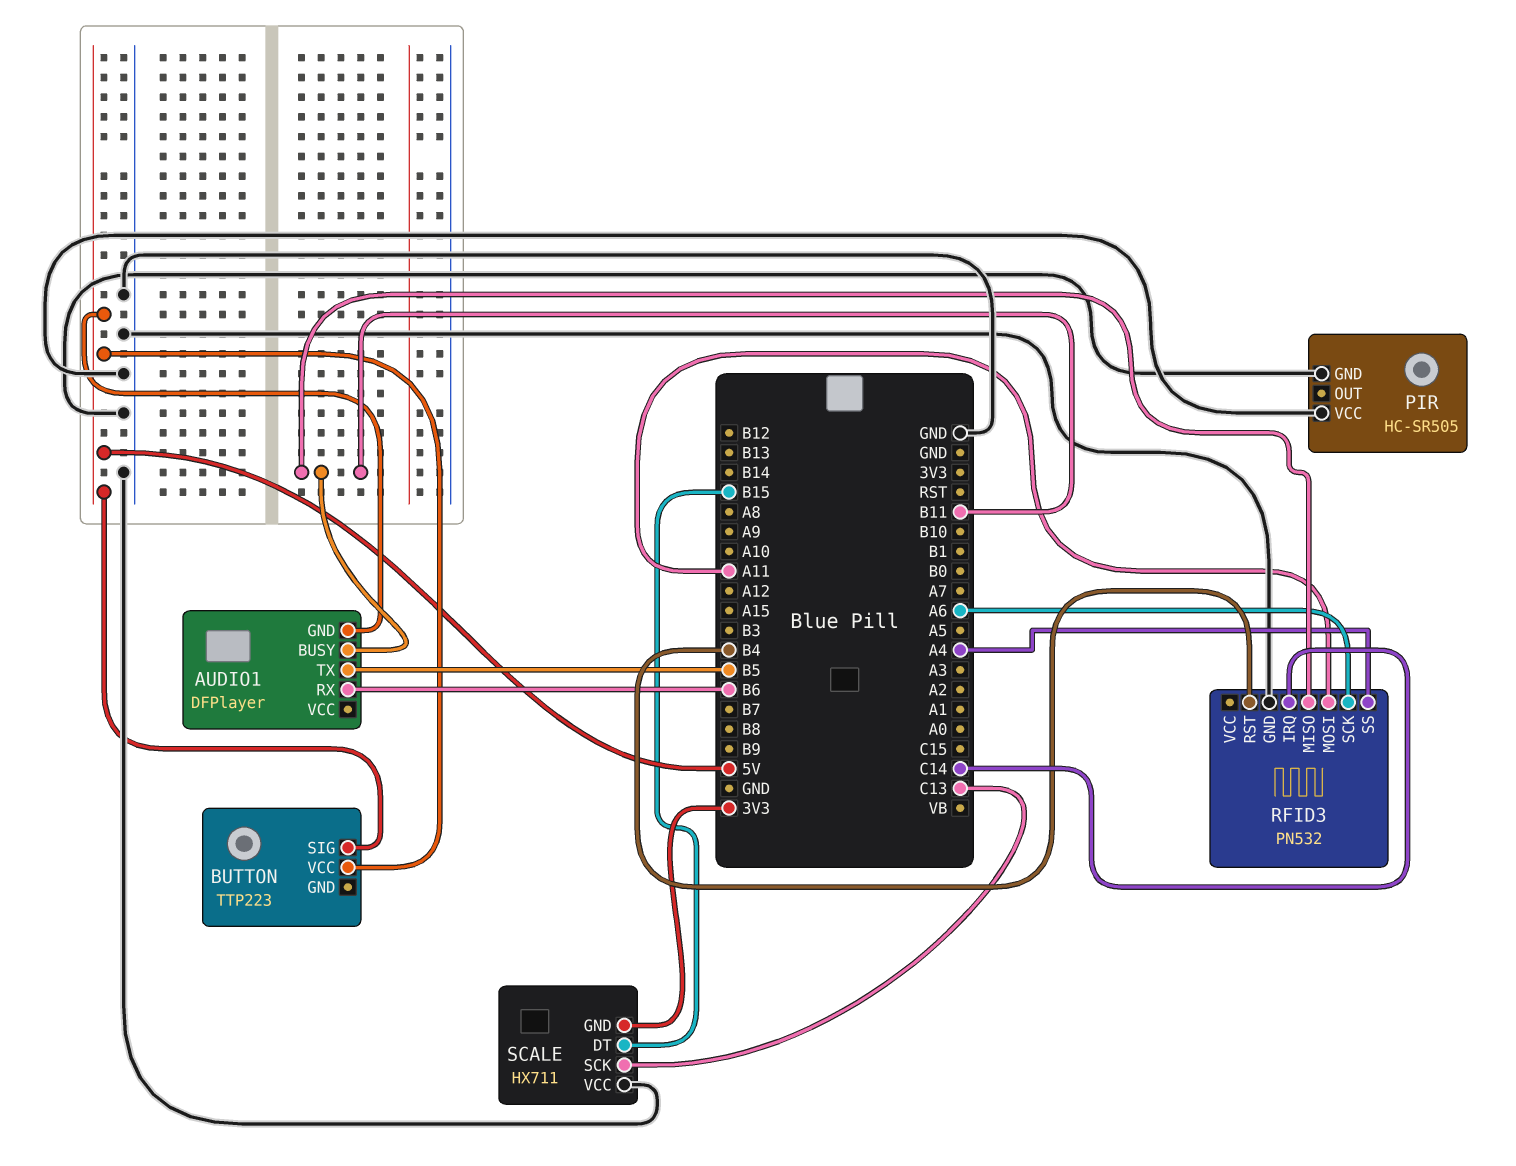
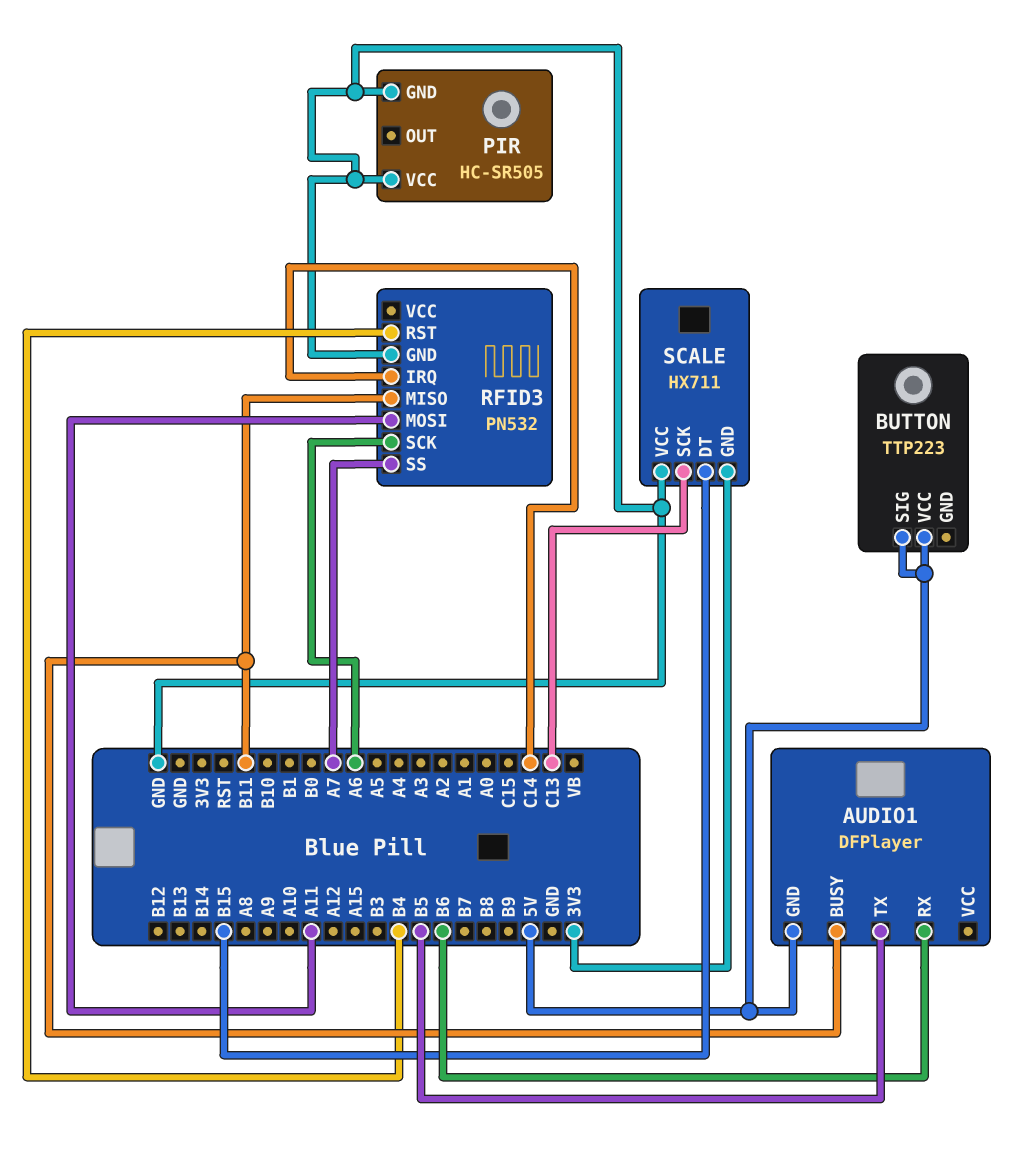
RFID3 pin SS: A4 -> A7

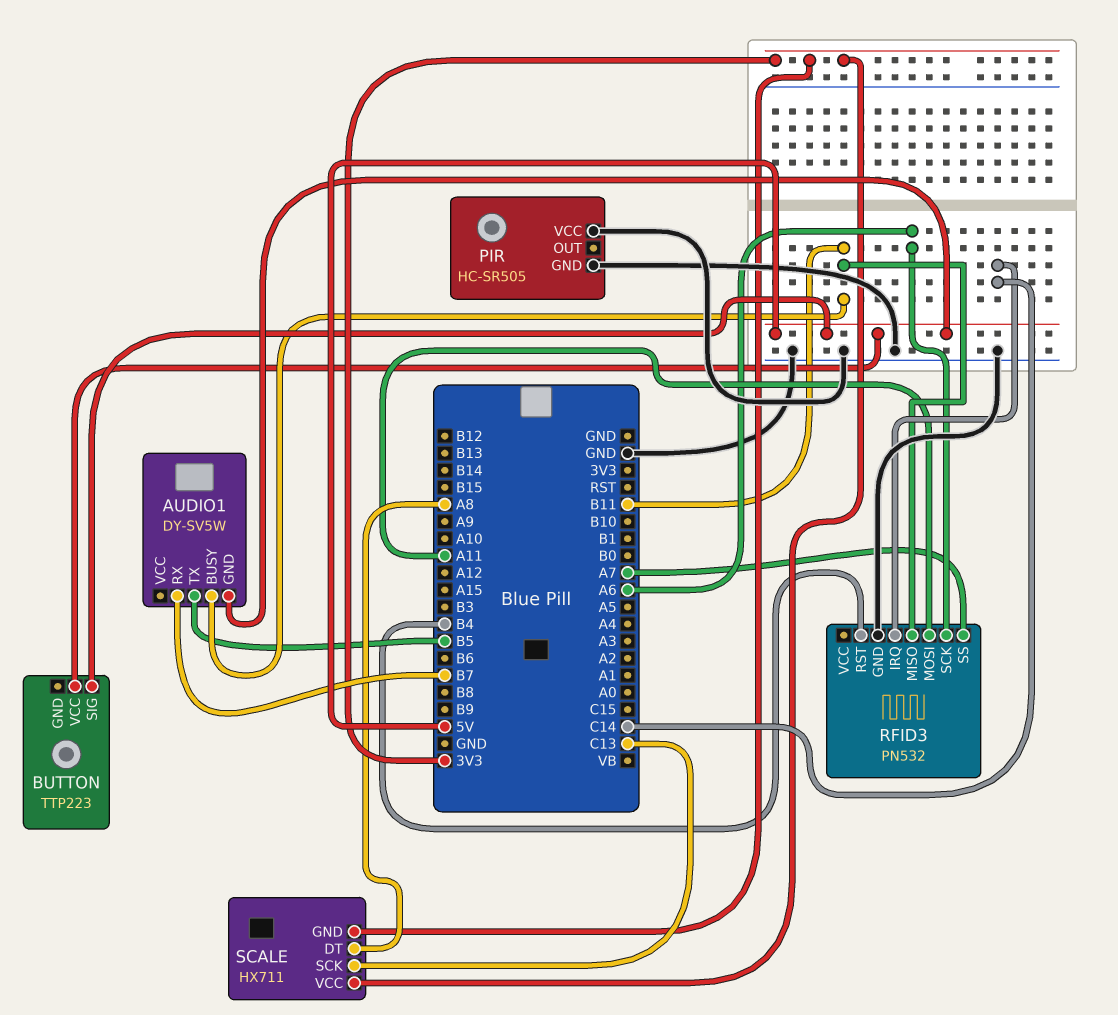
AUDIO1: DFPlayer -> DY-SV5W
AUDIO1 pin RX: B6 -> B7
SCALE pin DT: B15 -> A8
SCALE pin VCC: GND -> 3V3

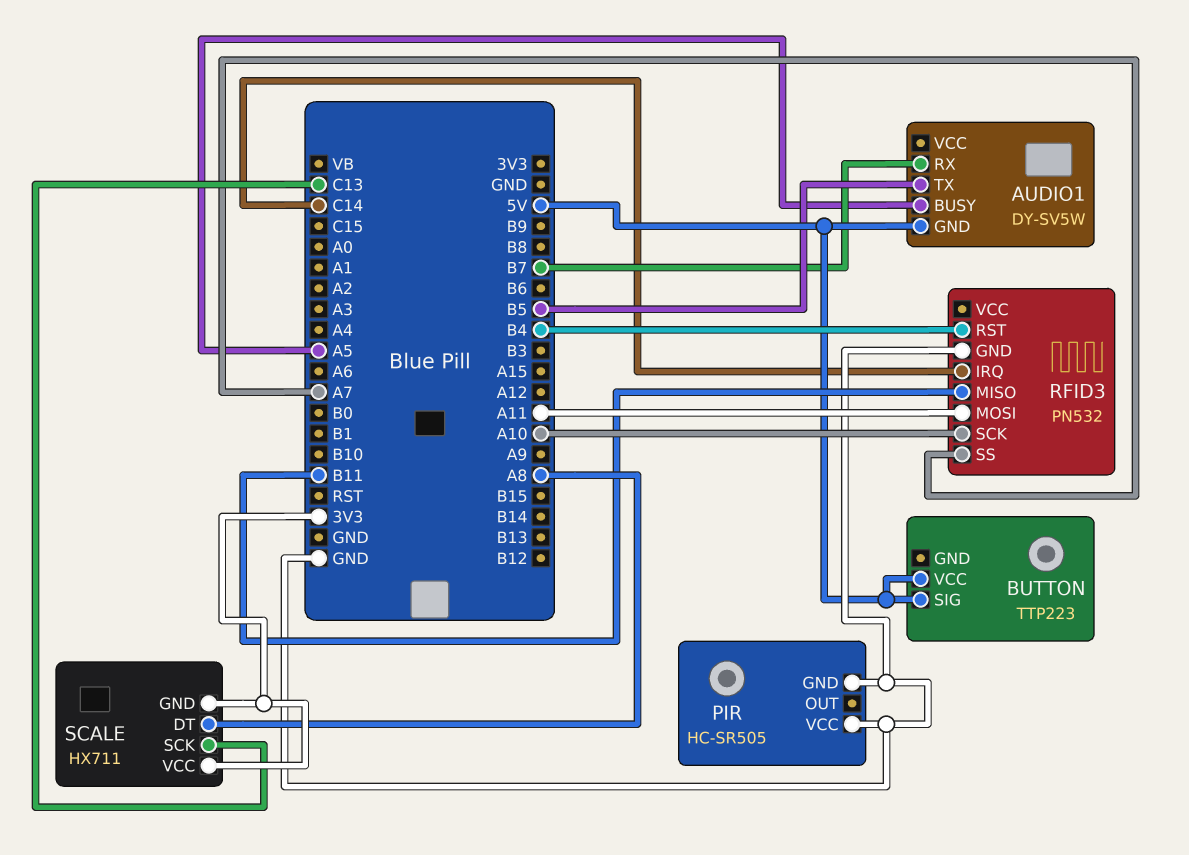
AUDIO1 pin BUSY: B11 -> A5
RFID3 pin SCK: A6 -> A10

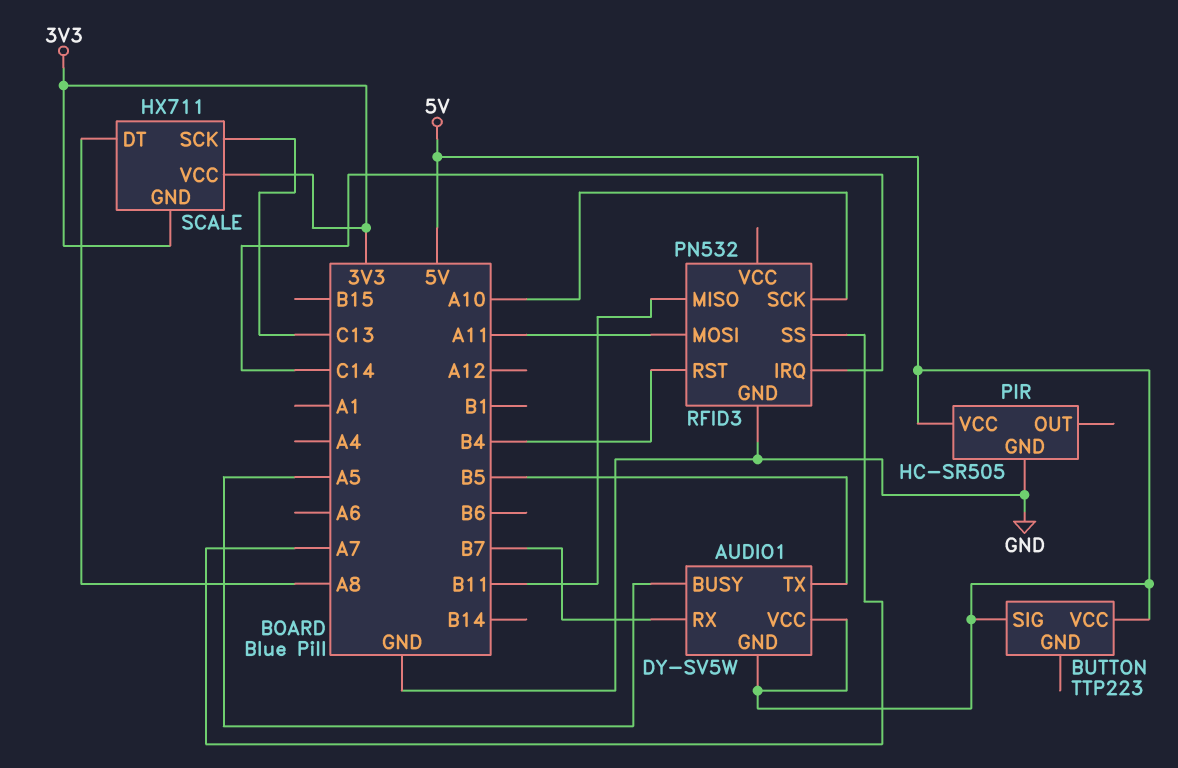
AUDIO1 pin VCC: none -> 5V
PIR pin VCC: GND -> 5V

